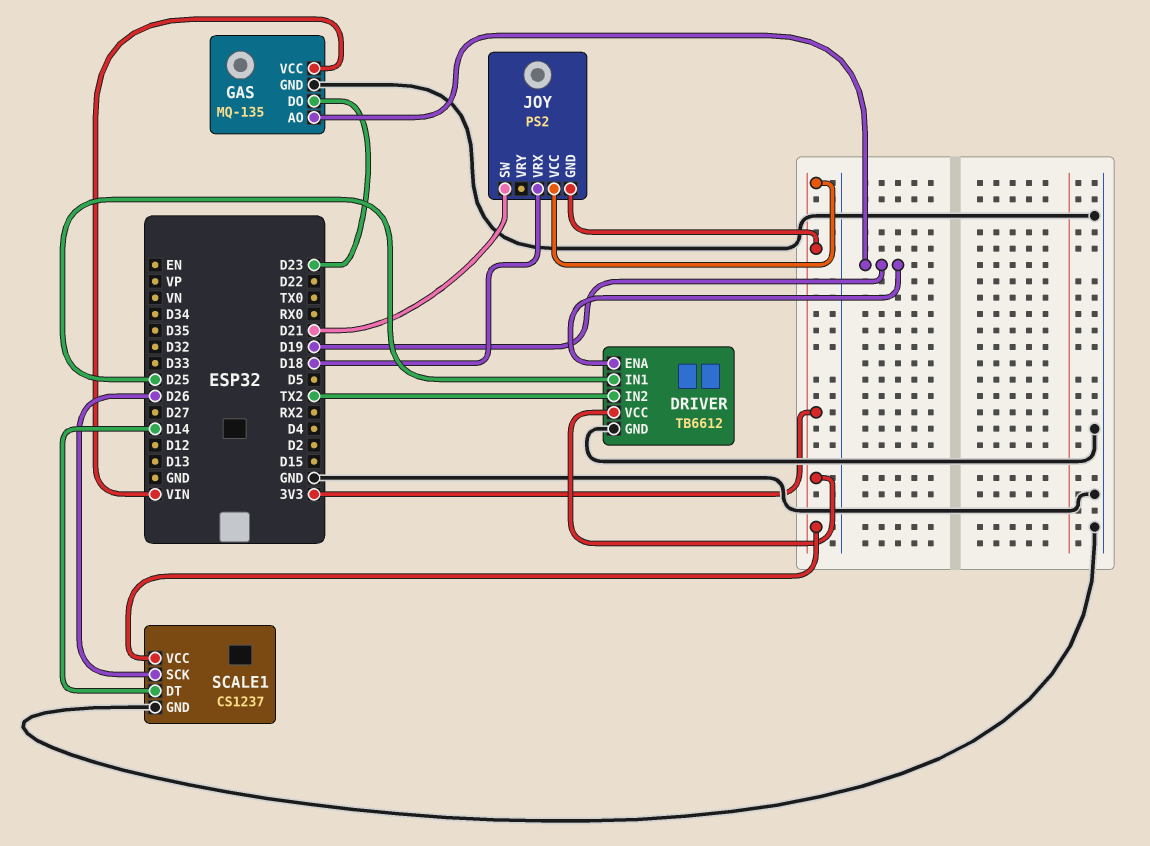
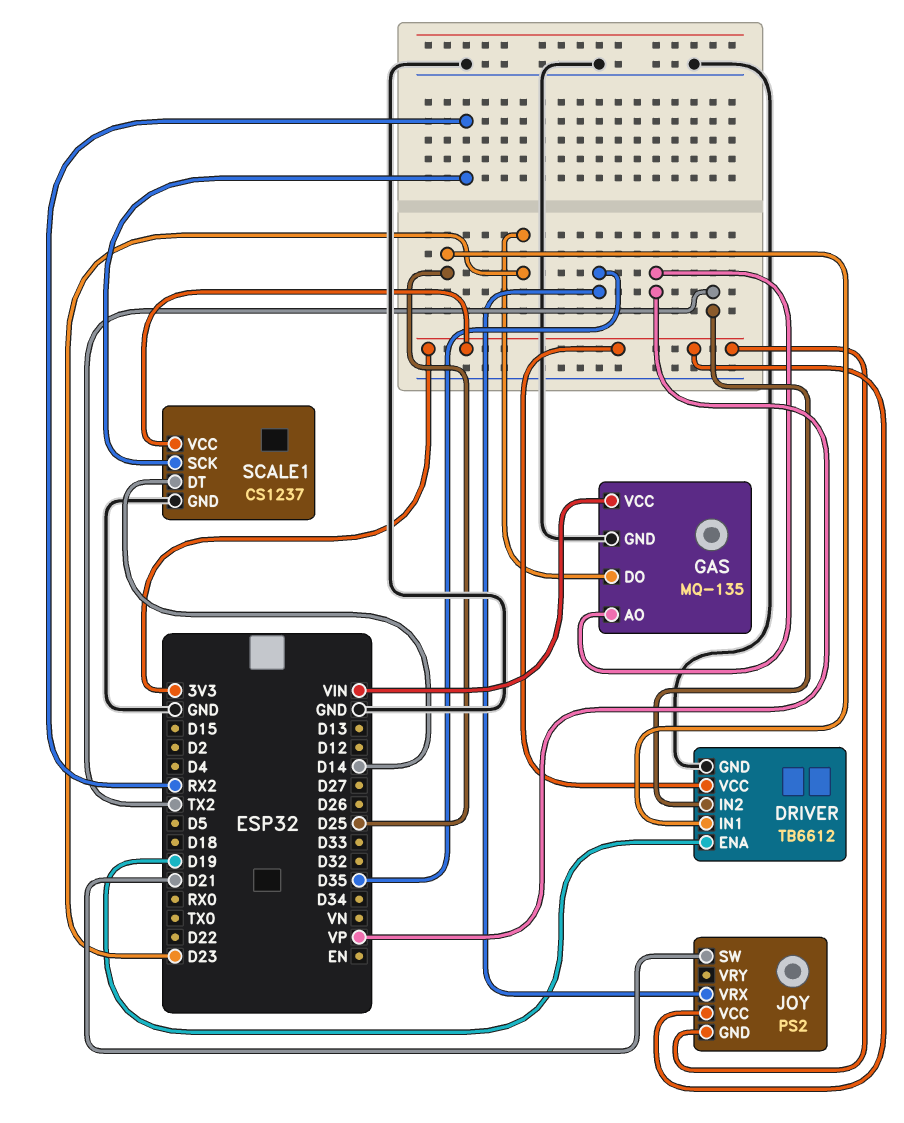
GAS pin AO: D19 -> VP
JOY pin VRX: D18 -> D35
SCALE1 pin SCK: D26 -> RX2

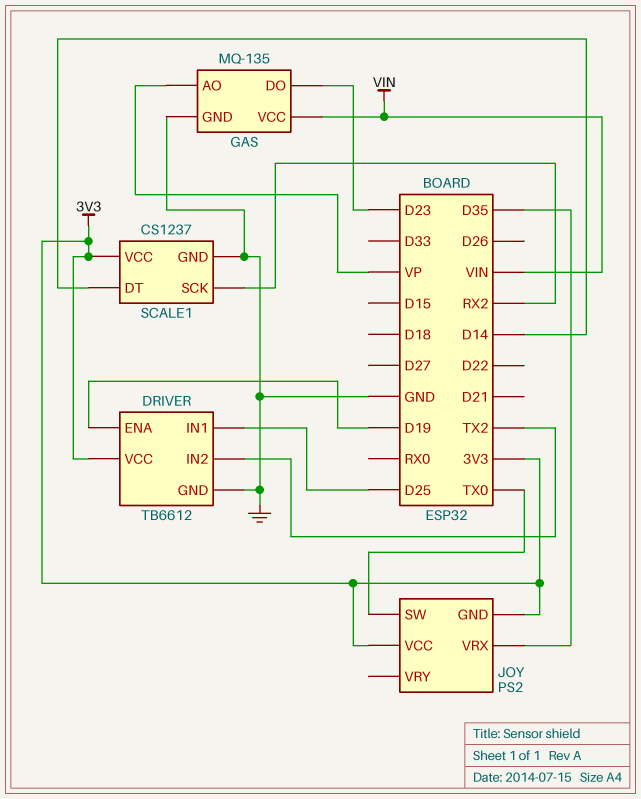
JOY pin SW: D21 -> TX0

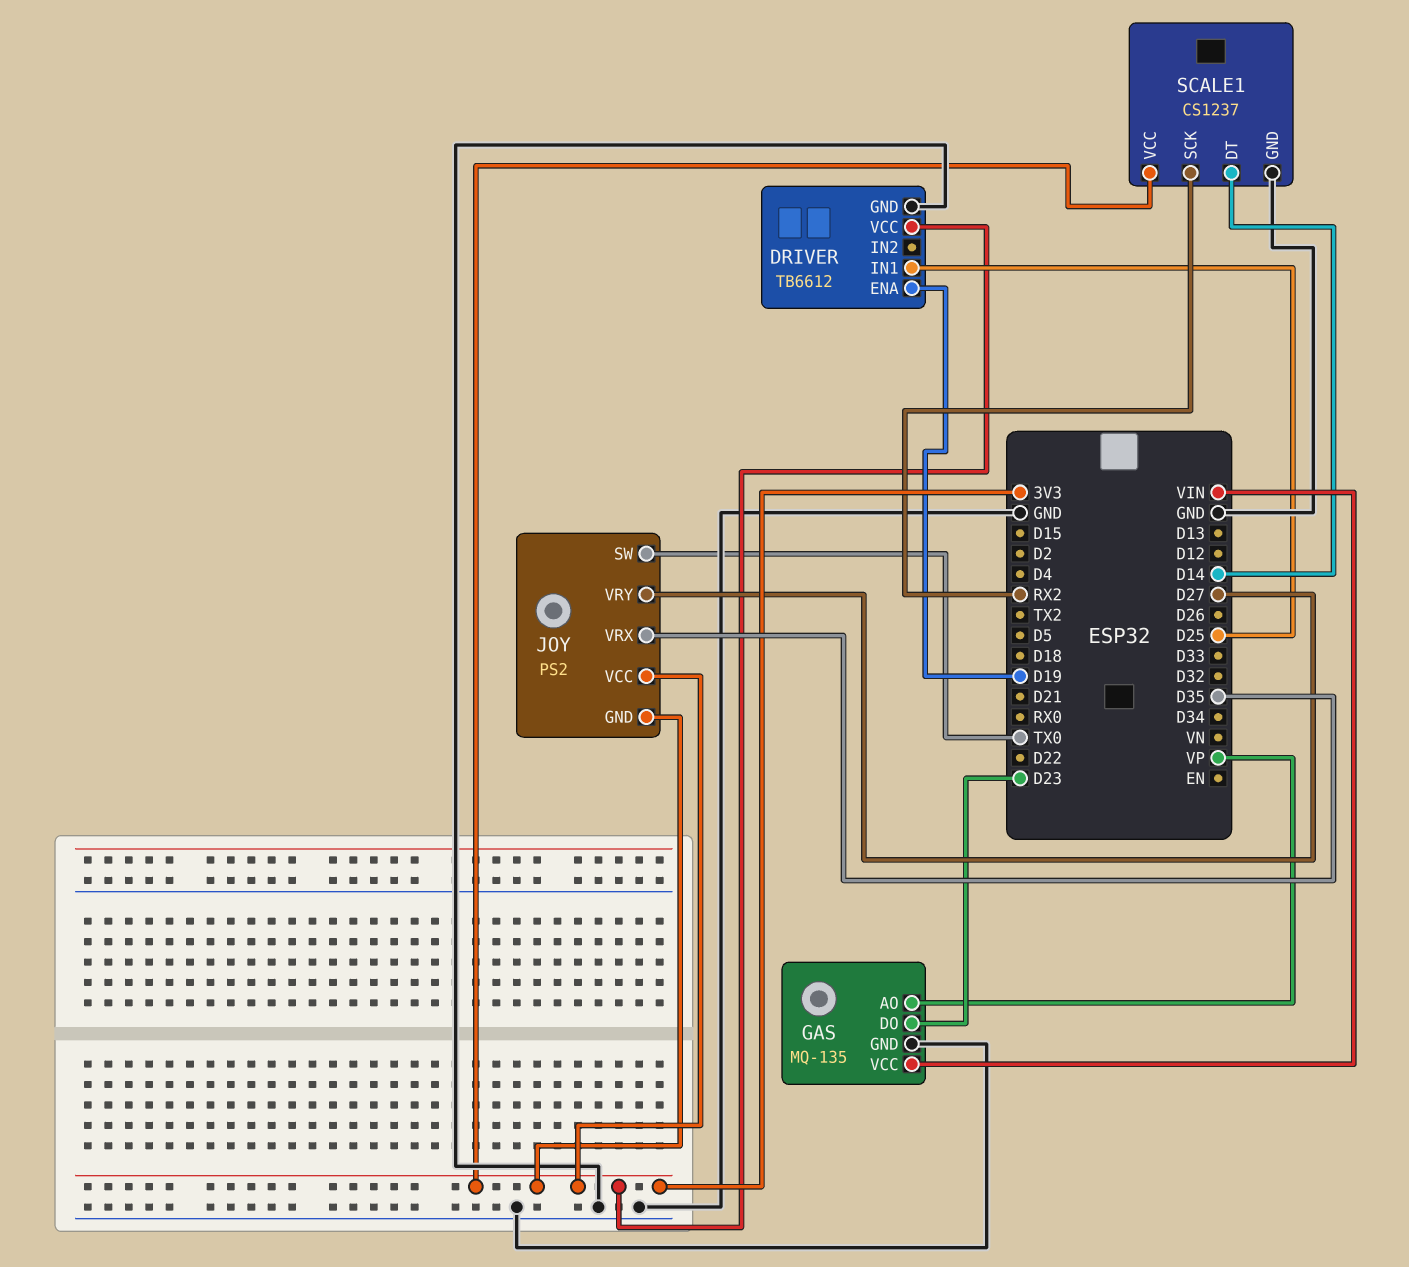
DRIVER pin IN2: TX2 -> none
JOY pin VRY: none -> D27

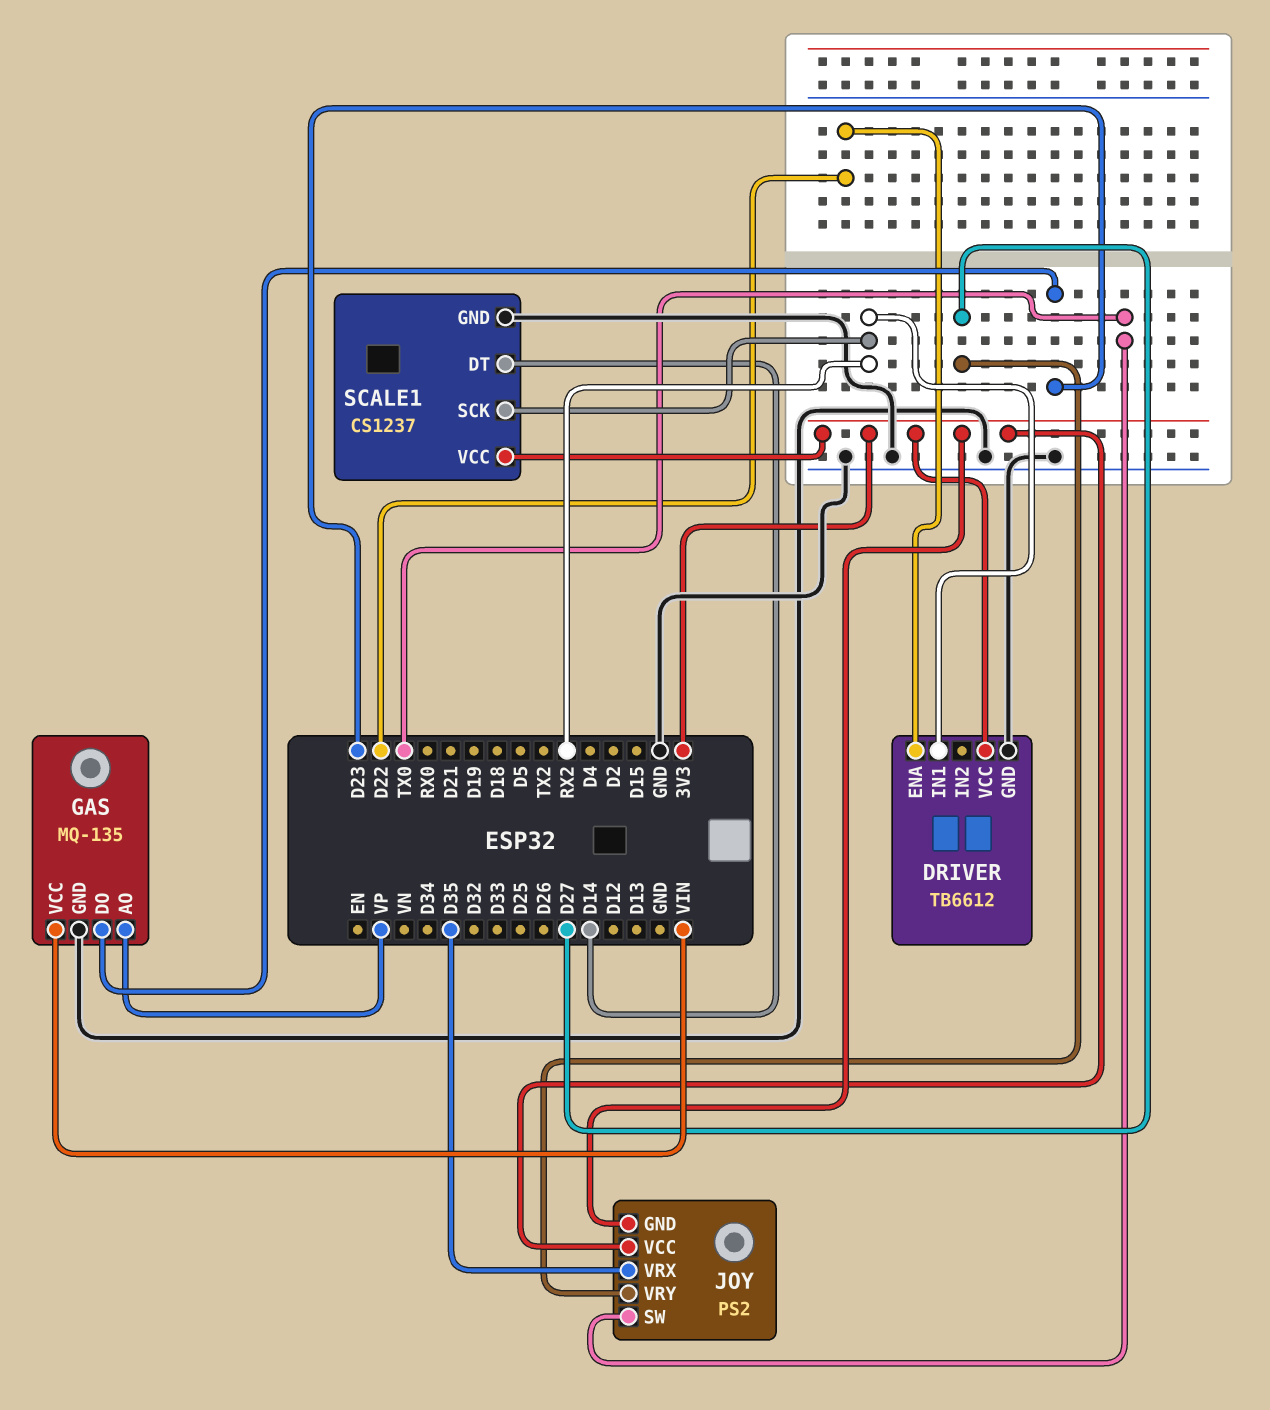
DRIVER pin ENA: D19 -> D22
DRIVER pin IN1: D25 -> RX2

